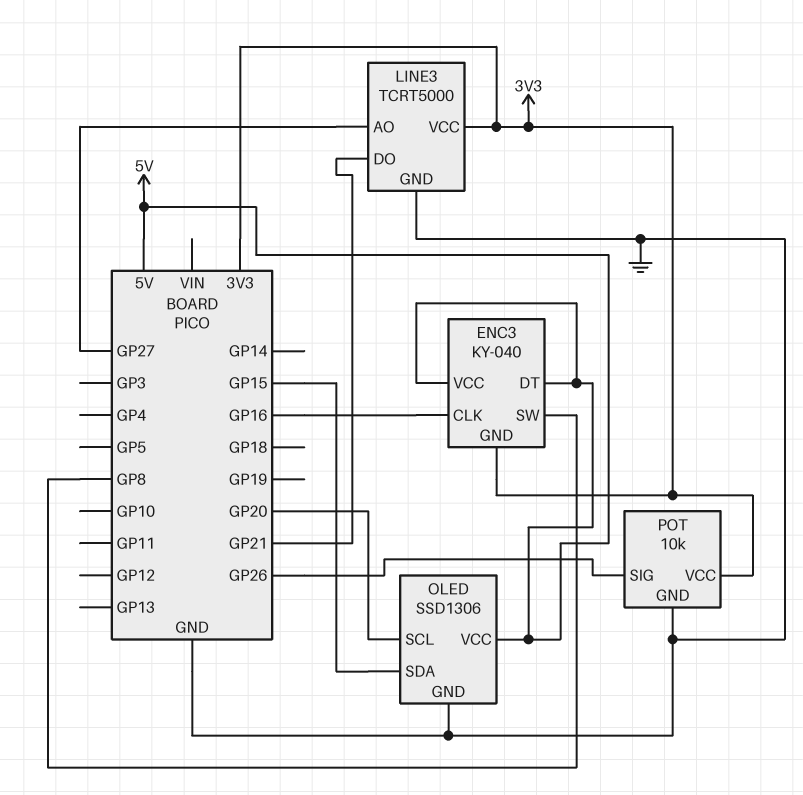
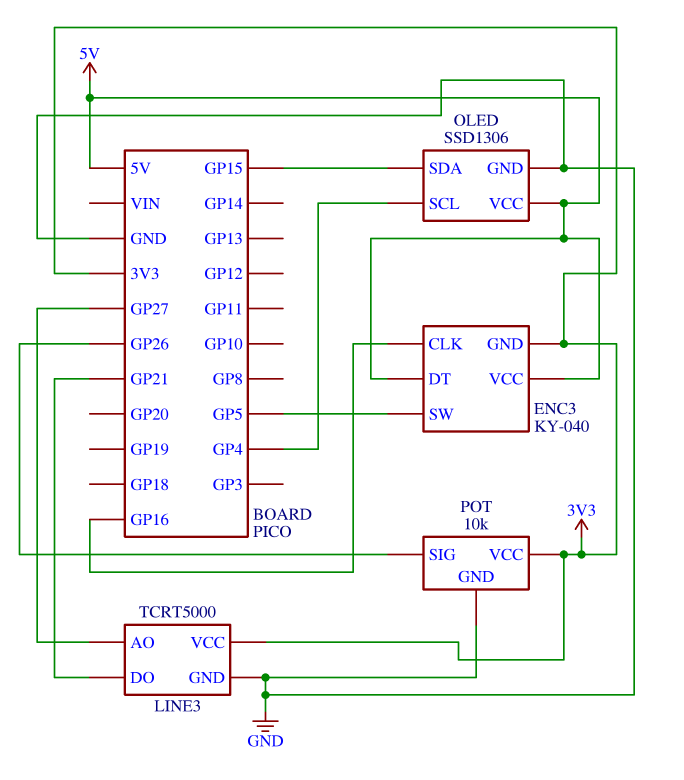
ENC3 pin SW: GP8 -> GP5
OLED pin SCL: GP20 -> GP4

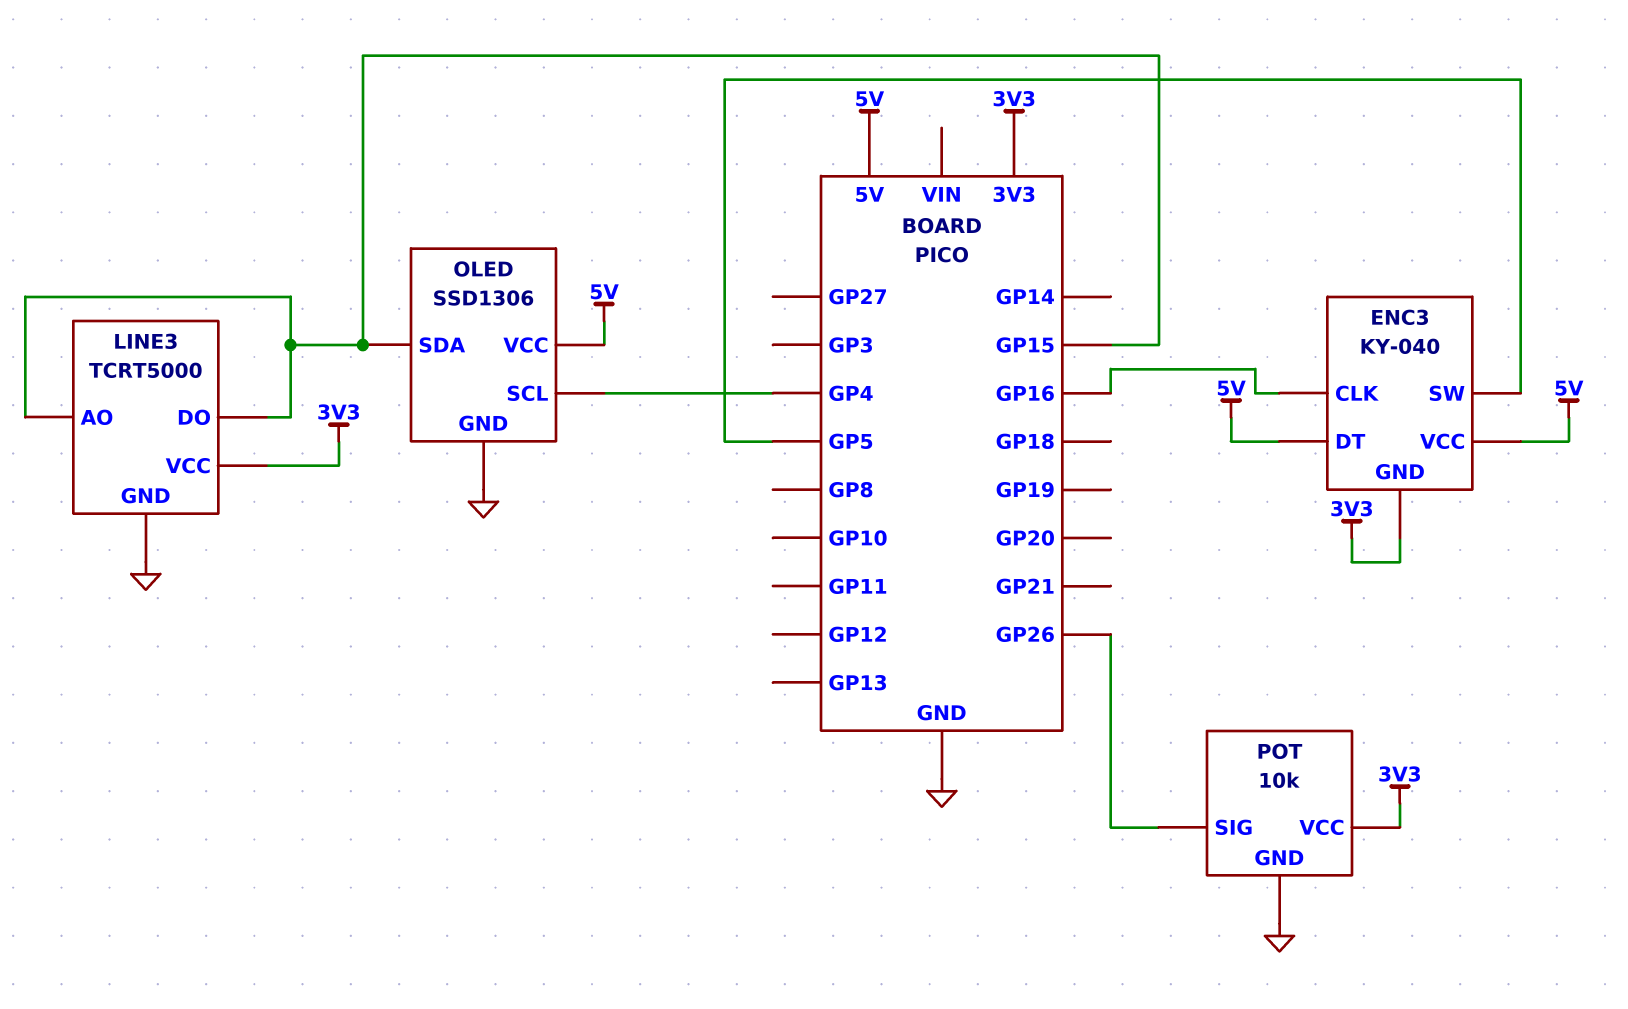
LINE3 pin AO: GP27 -> GP15
LINE3 pin DO: GP21 -> GP15

